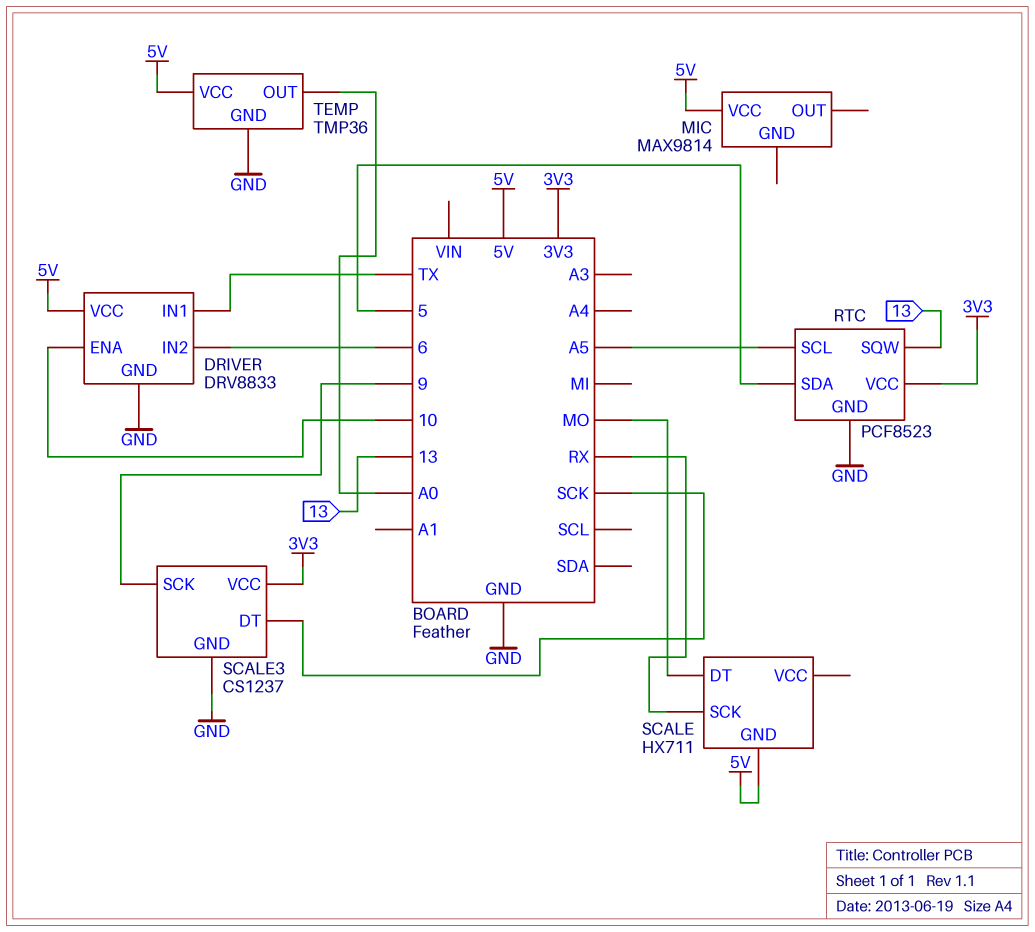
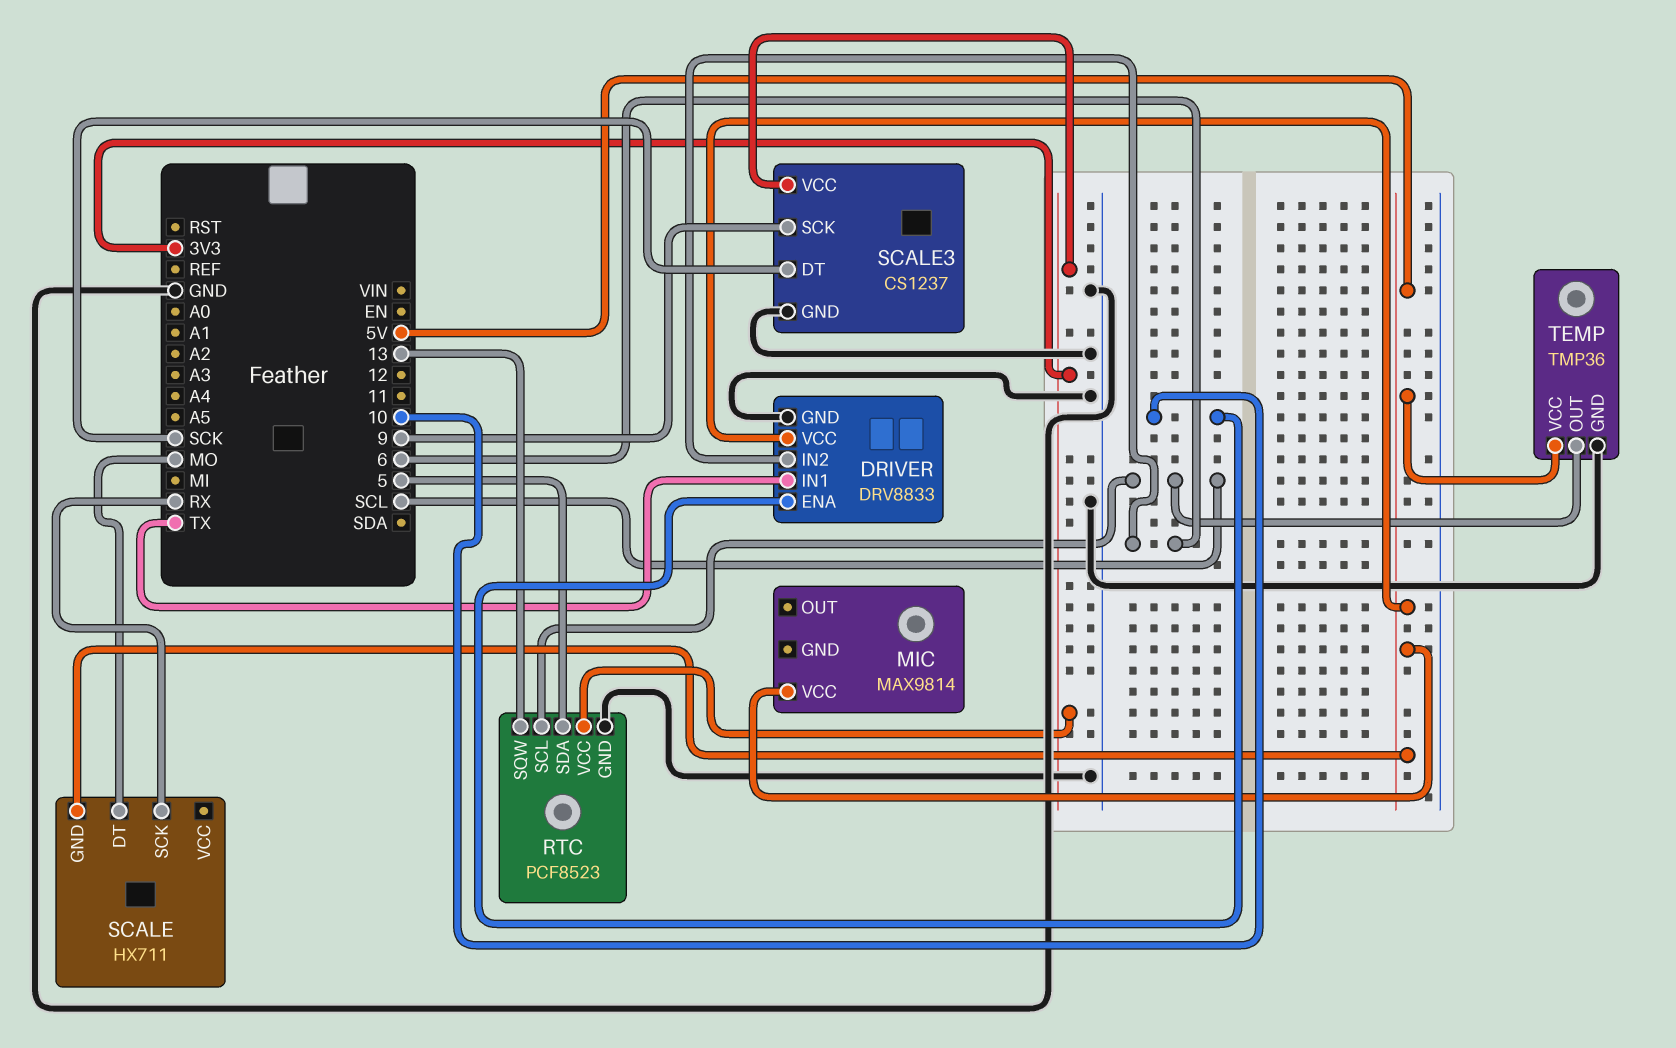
RTC pin SCL: A5 -> SCL
TEMP pin OUT: A0 -> SCL

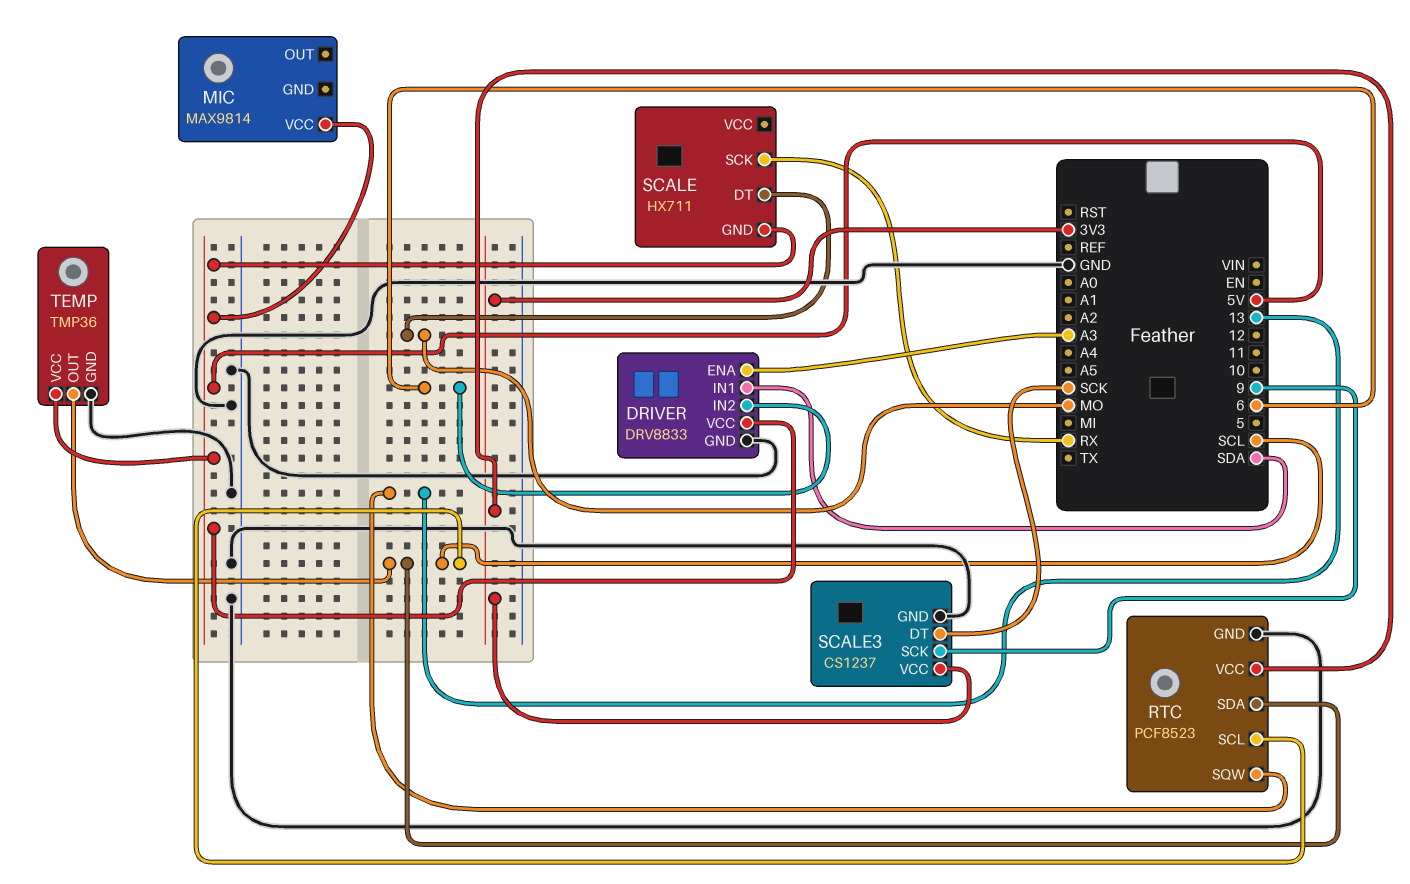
DRIVER pin ENA: 10 -> A3
DRIVER pin IN1: TX -> SDA
RTC pin SDA: 5 -> SCL

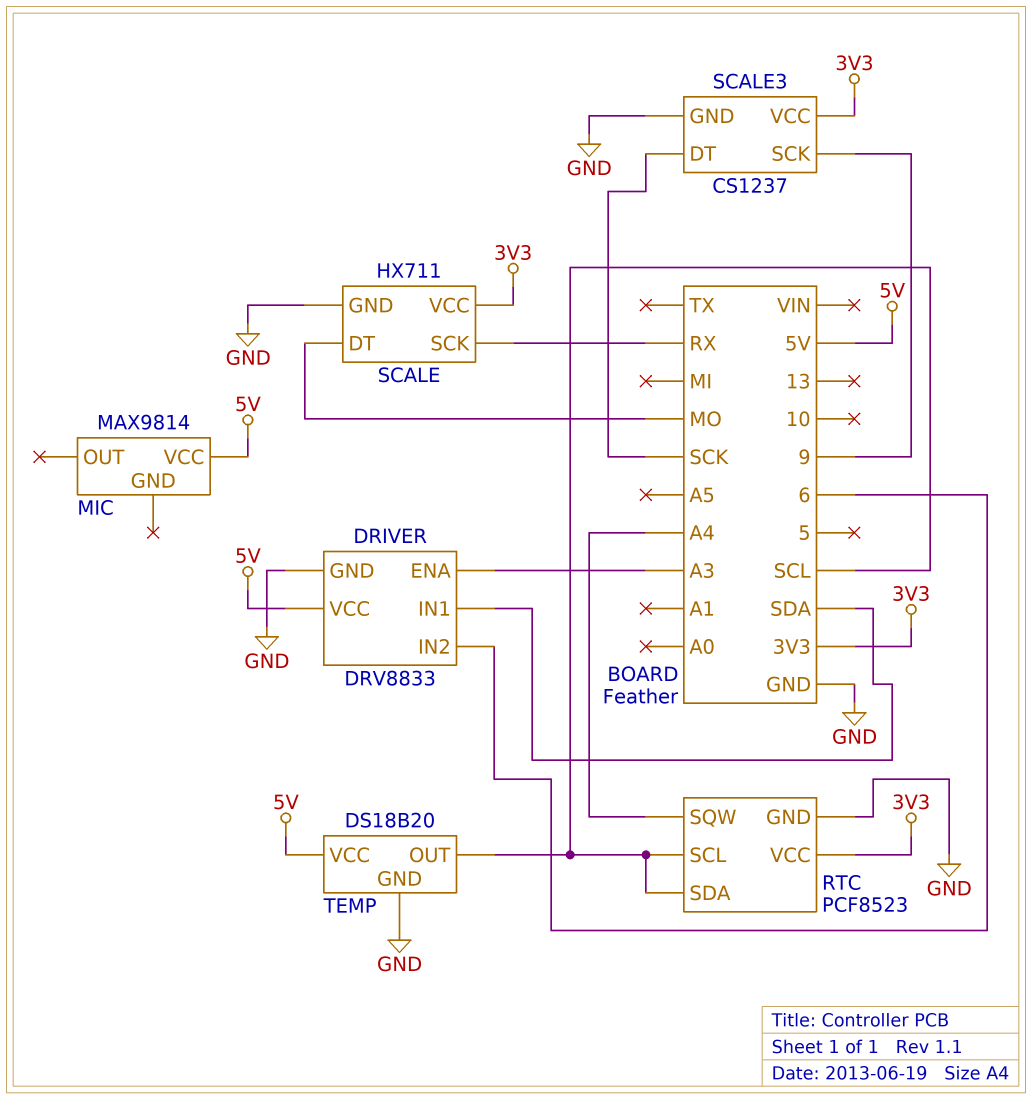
RTC pin SQW: 13 -> A4
SCALE pin GND: 5V -> GND
SCALE pin VCC: none -> 3V3
TEMP: TMP36 -> DS18B20

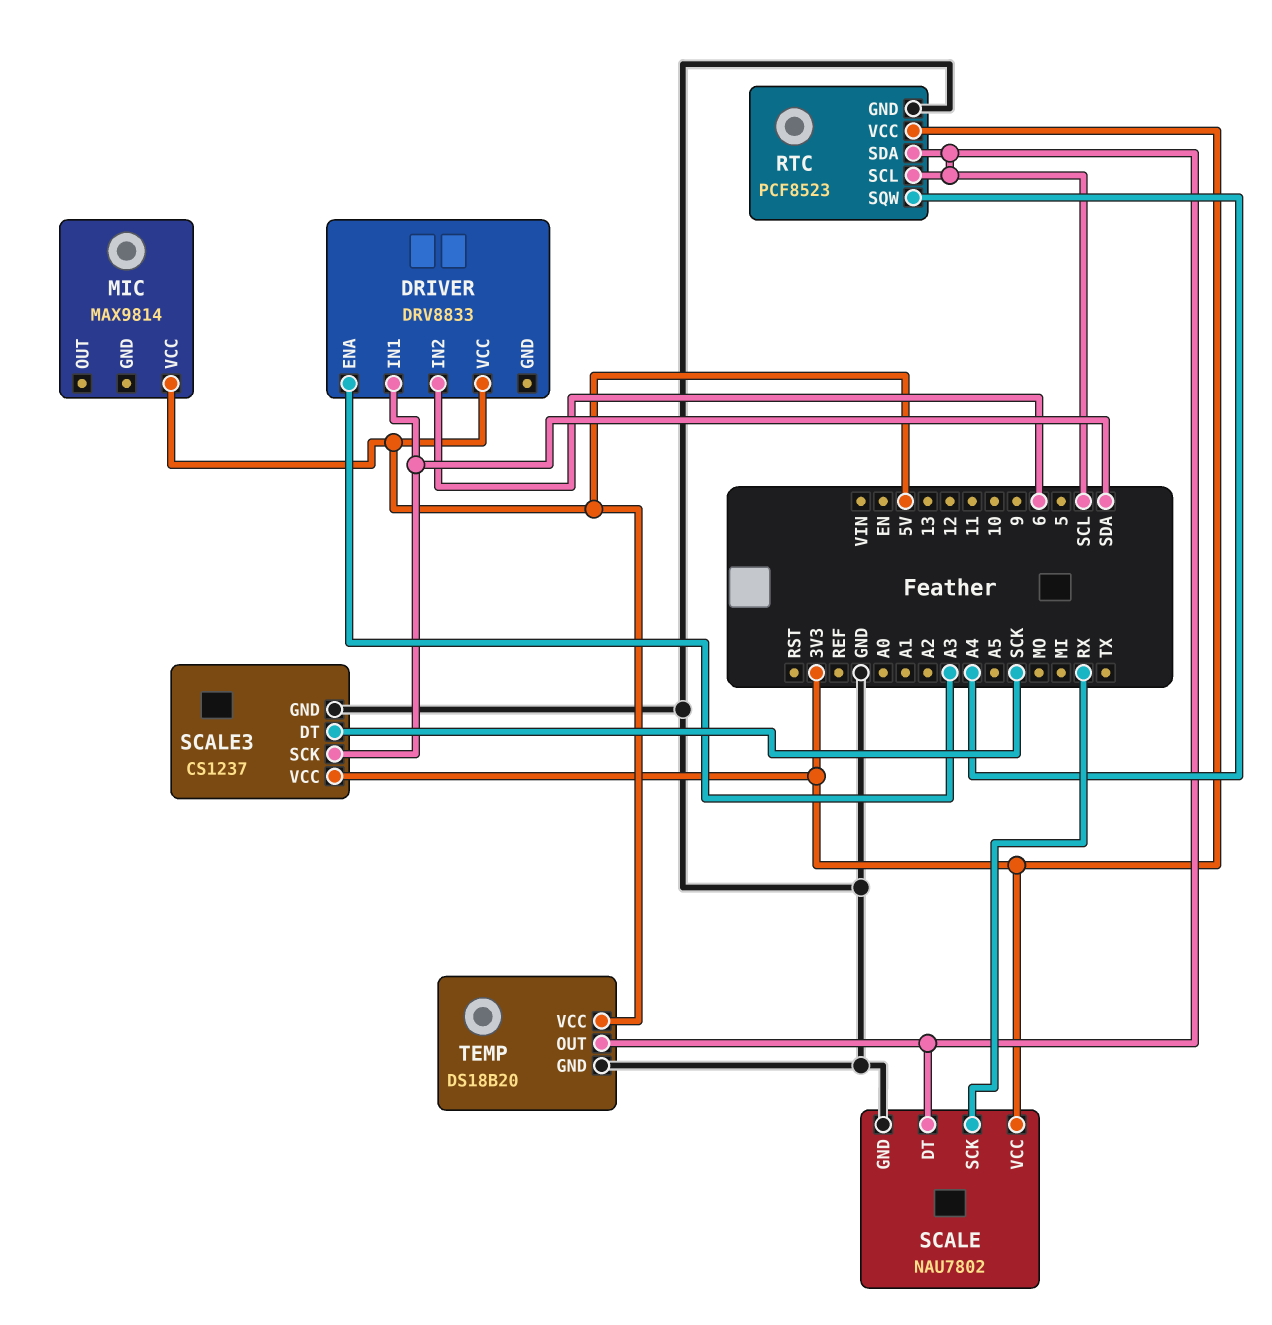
DRIVER pin GND: GND -> none
SCALE: HX711 -> NAU7802
SCALE pin DT: MO -> SCL
SCALE3 pin SCK: 9 -> SDA

